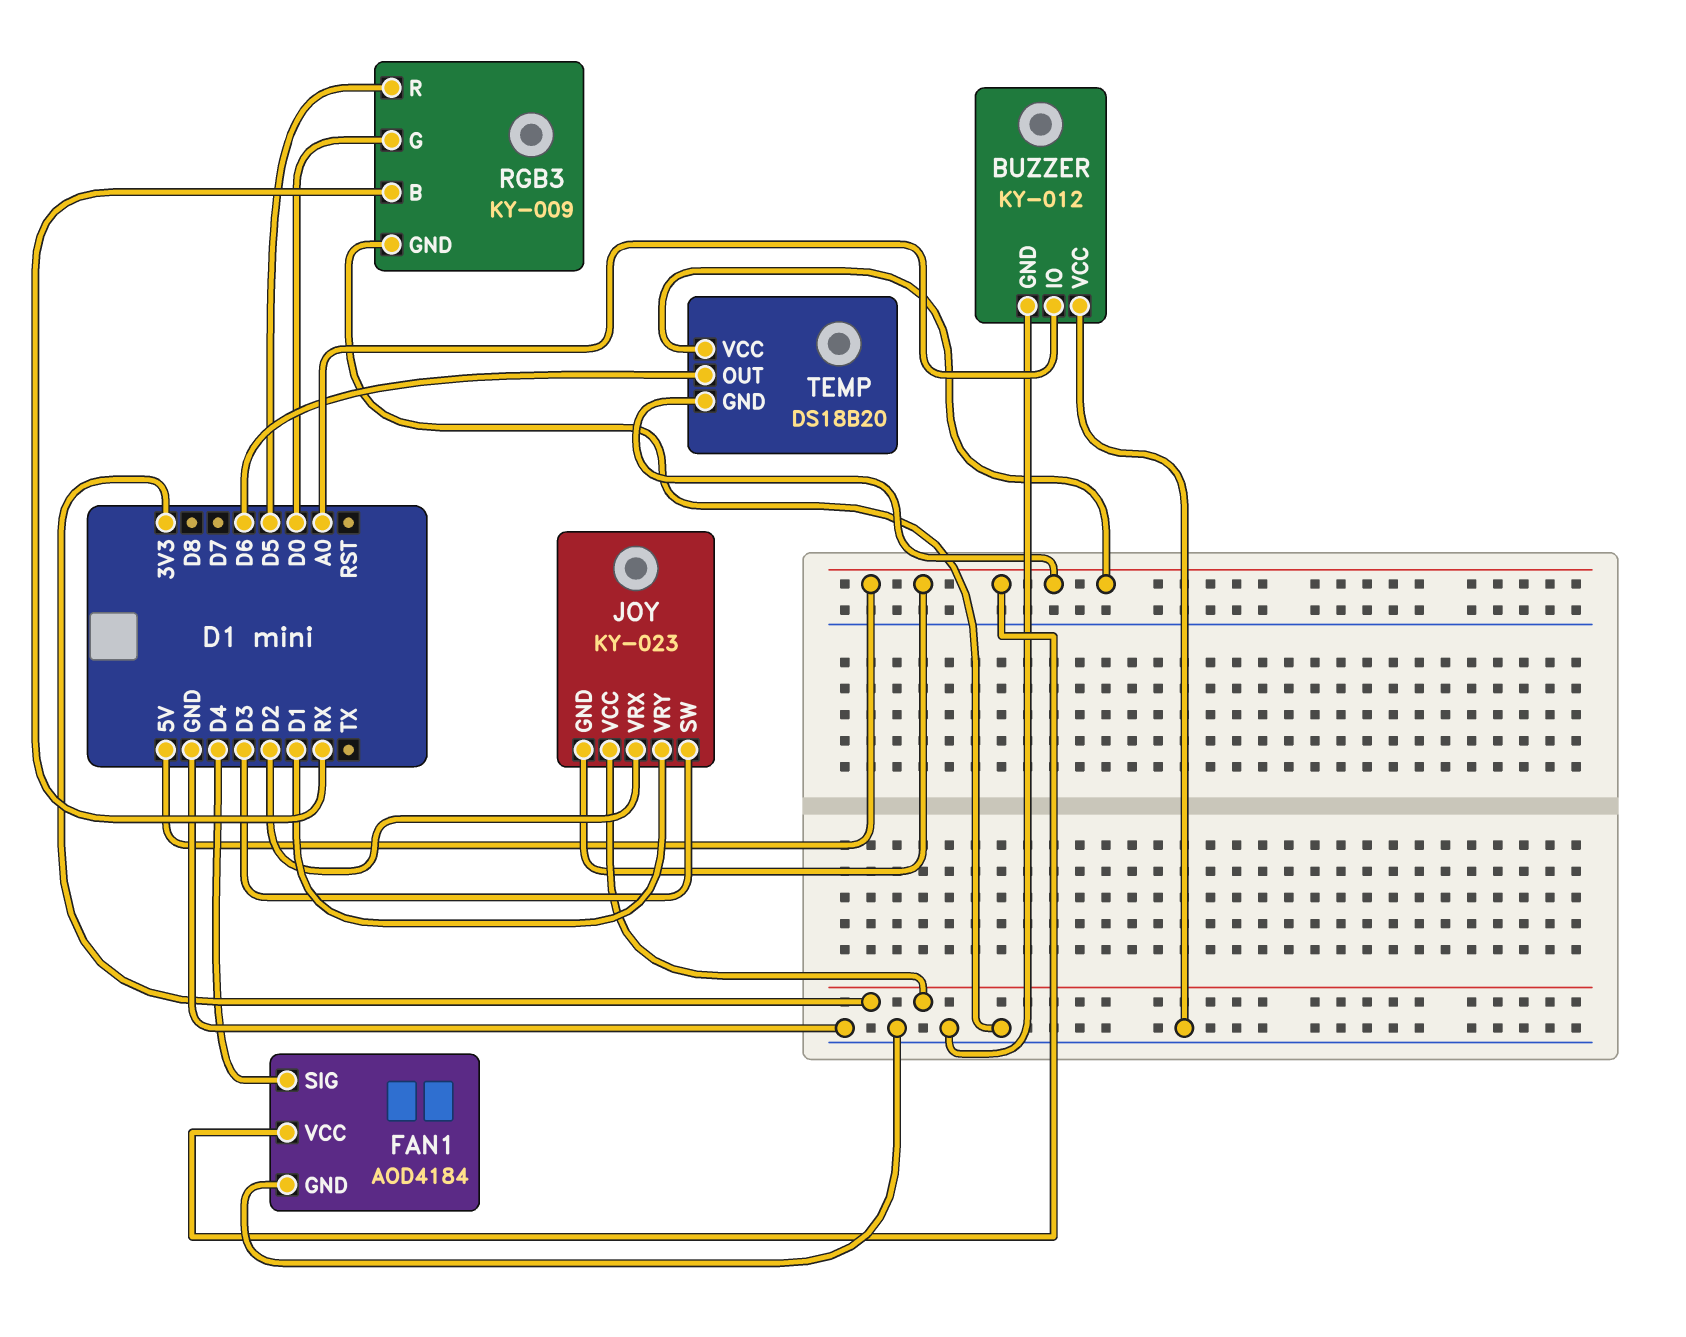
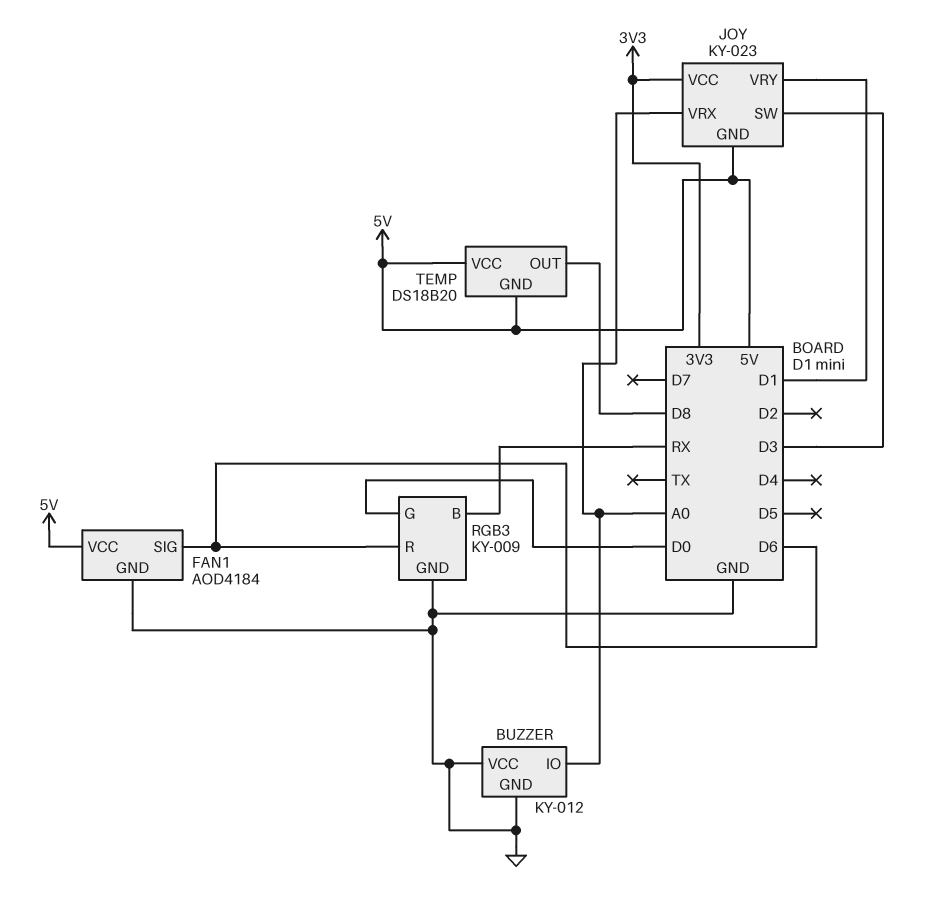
FAN1 pin SIG: D4 -> D6
JOY pin VRX: D2 -> A0
RGB3 pin R: D5 -> D6
TEMP pin OUT: D6 -> D8

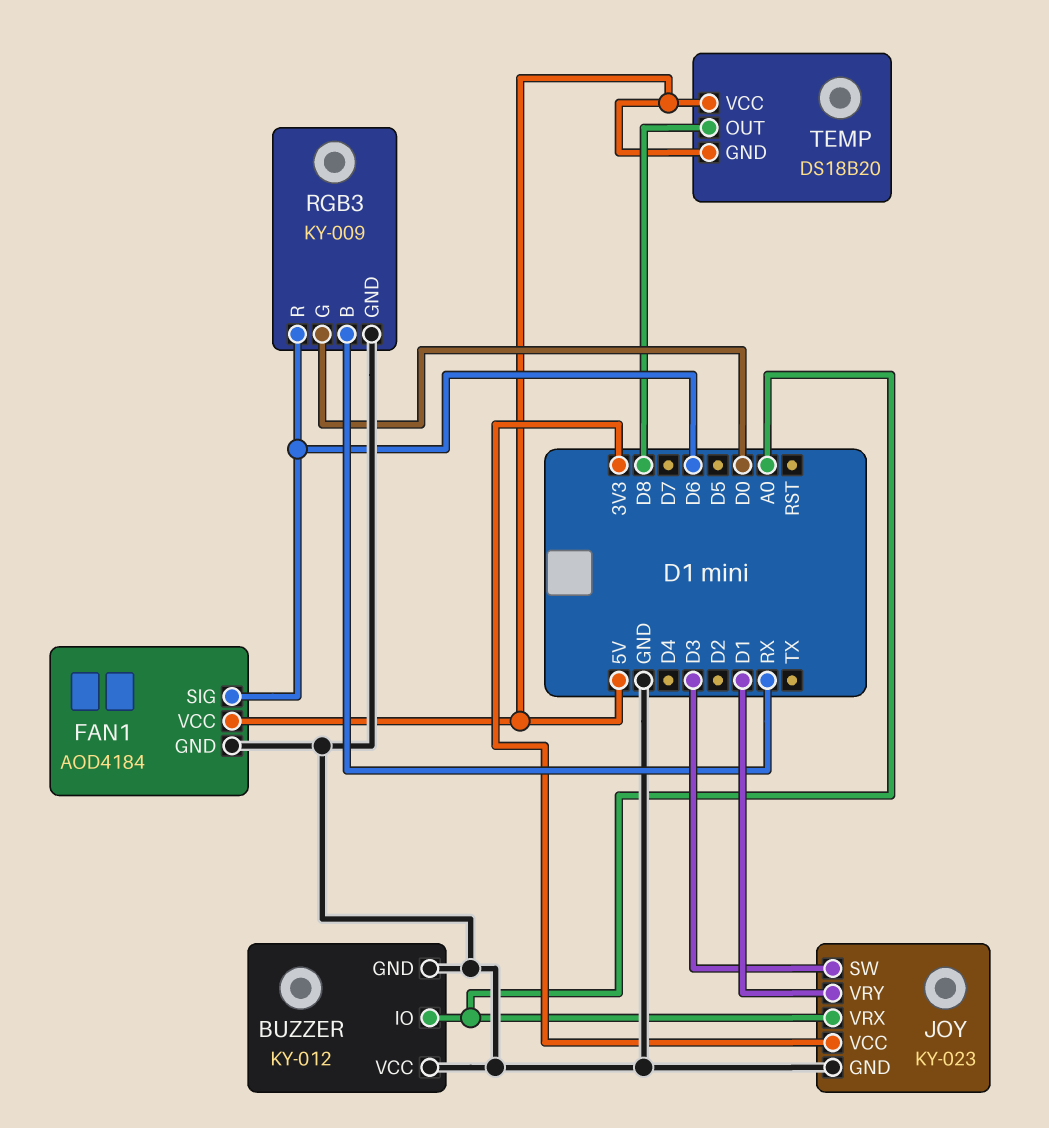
JOY pin GND: 5V -> GND

